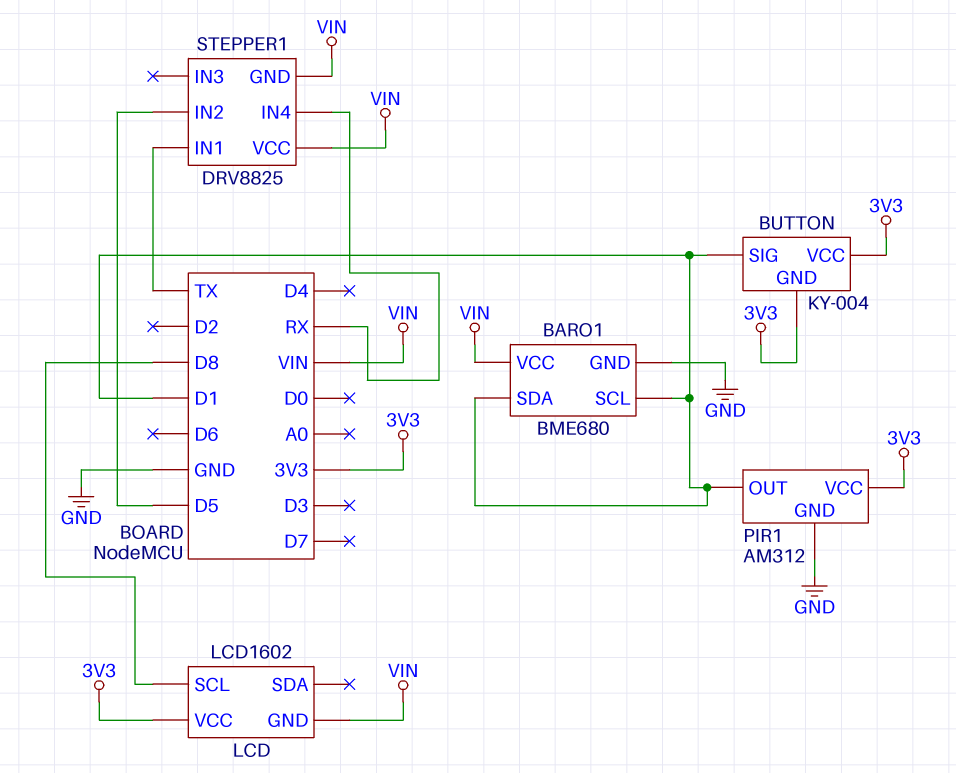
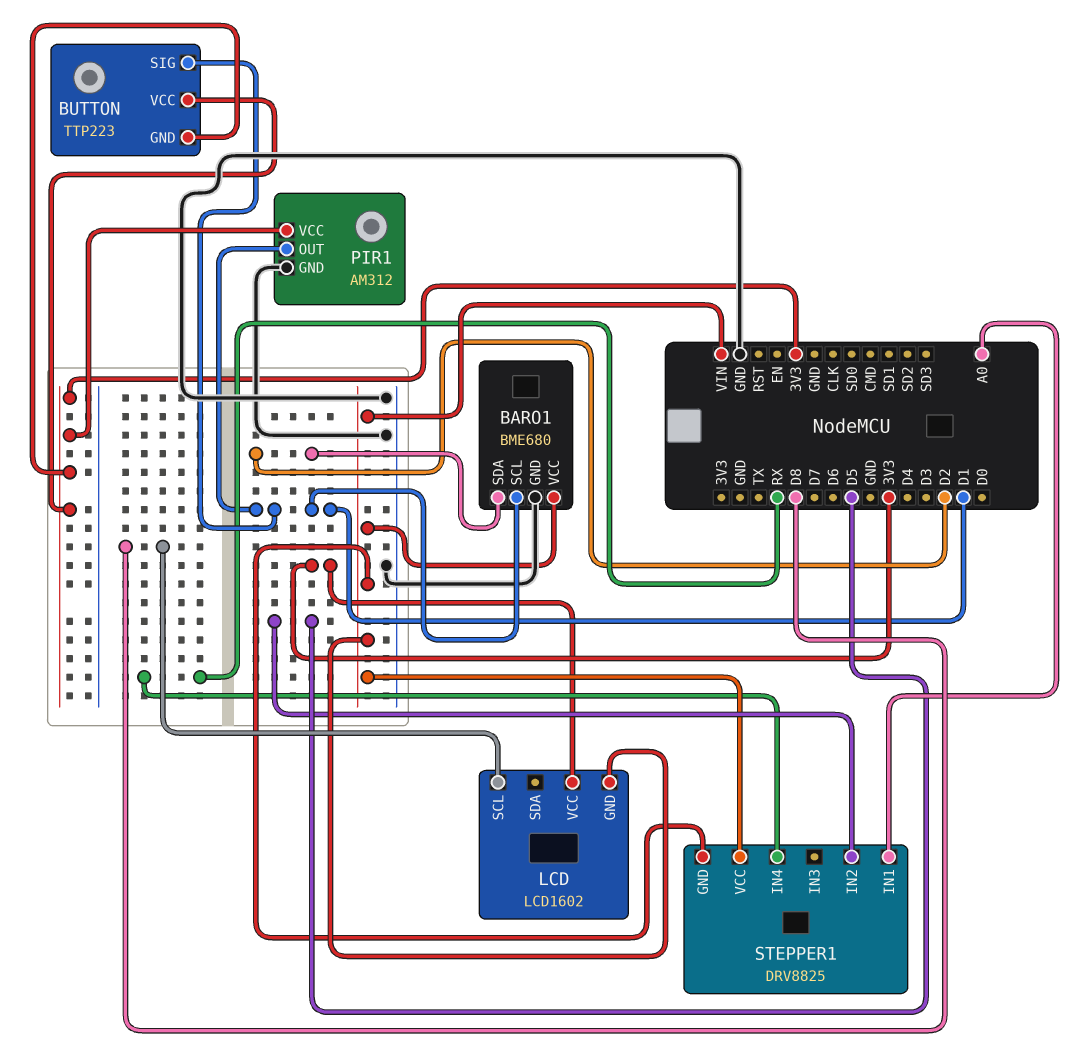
BARO1 pin SDA: D1 -> D2
BUTTON: KY-004 -> TTP223
STEPPER1 pin IN1: TX -> A0

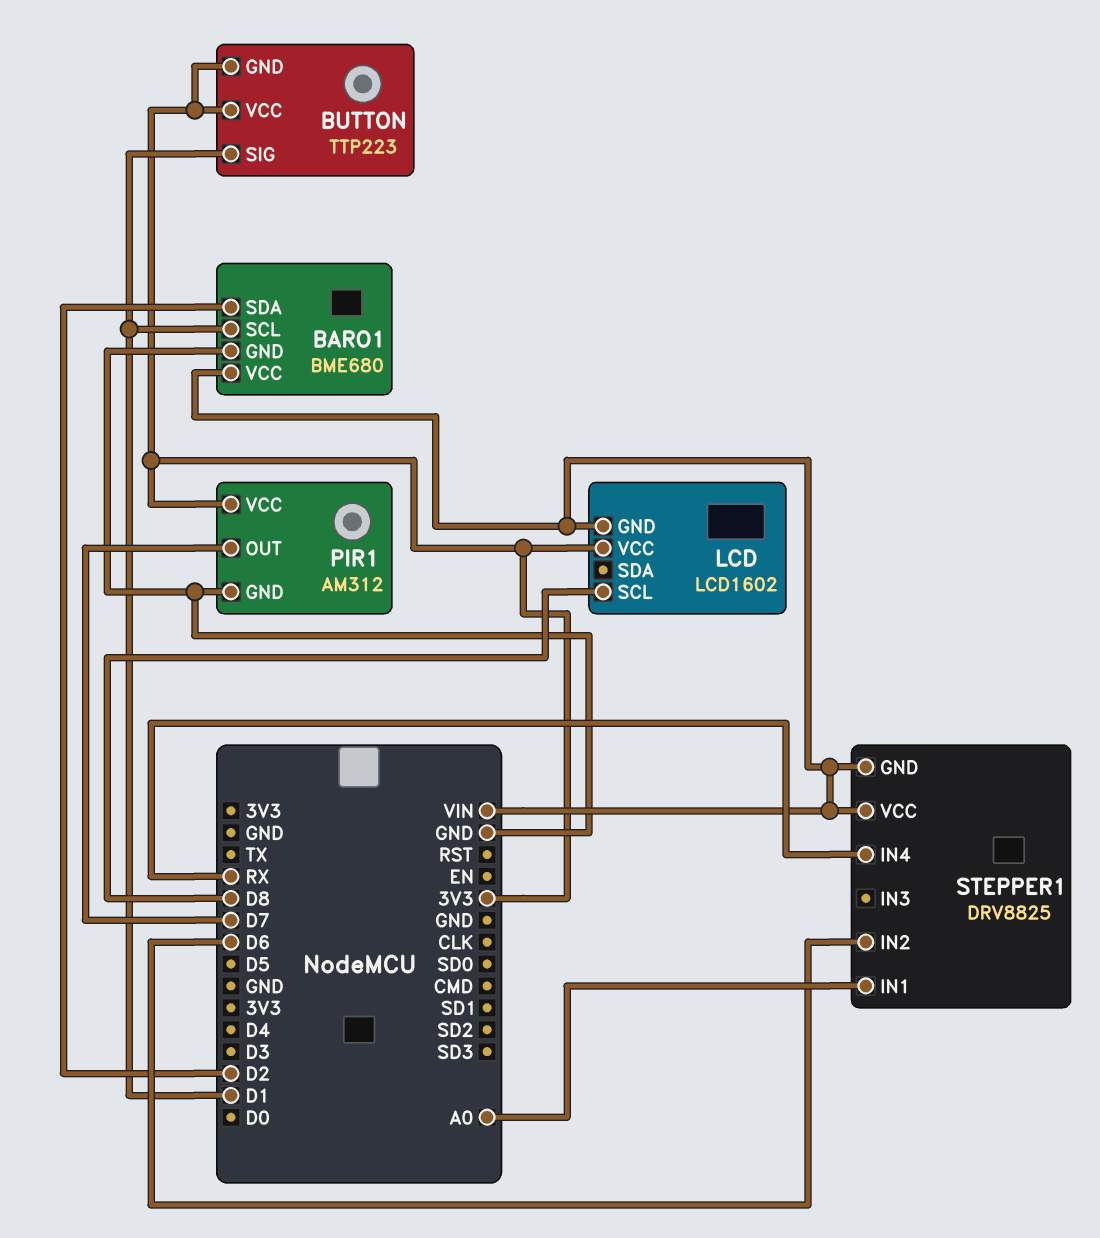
PIR1 pin OUT: D1 -> D7
STEPPER1 pin IN2: D5 -> D6

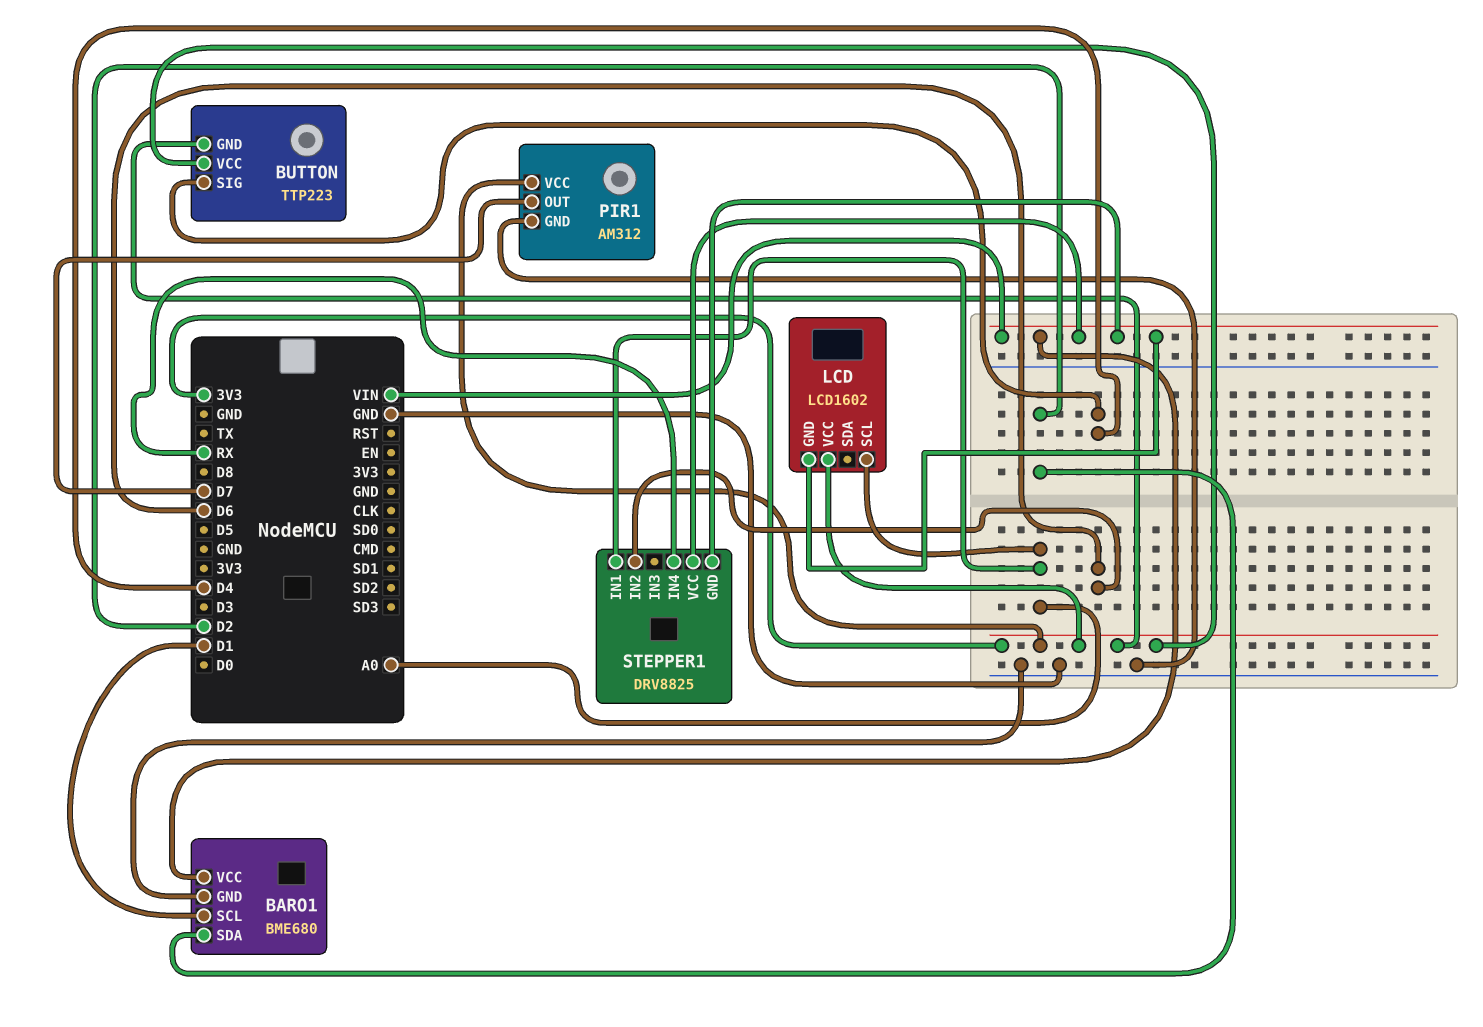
BUTTON pin SIG: D1 -> D4
LCD pin SCL: D8 -> A0

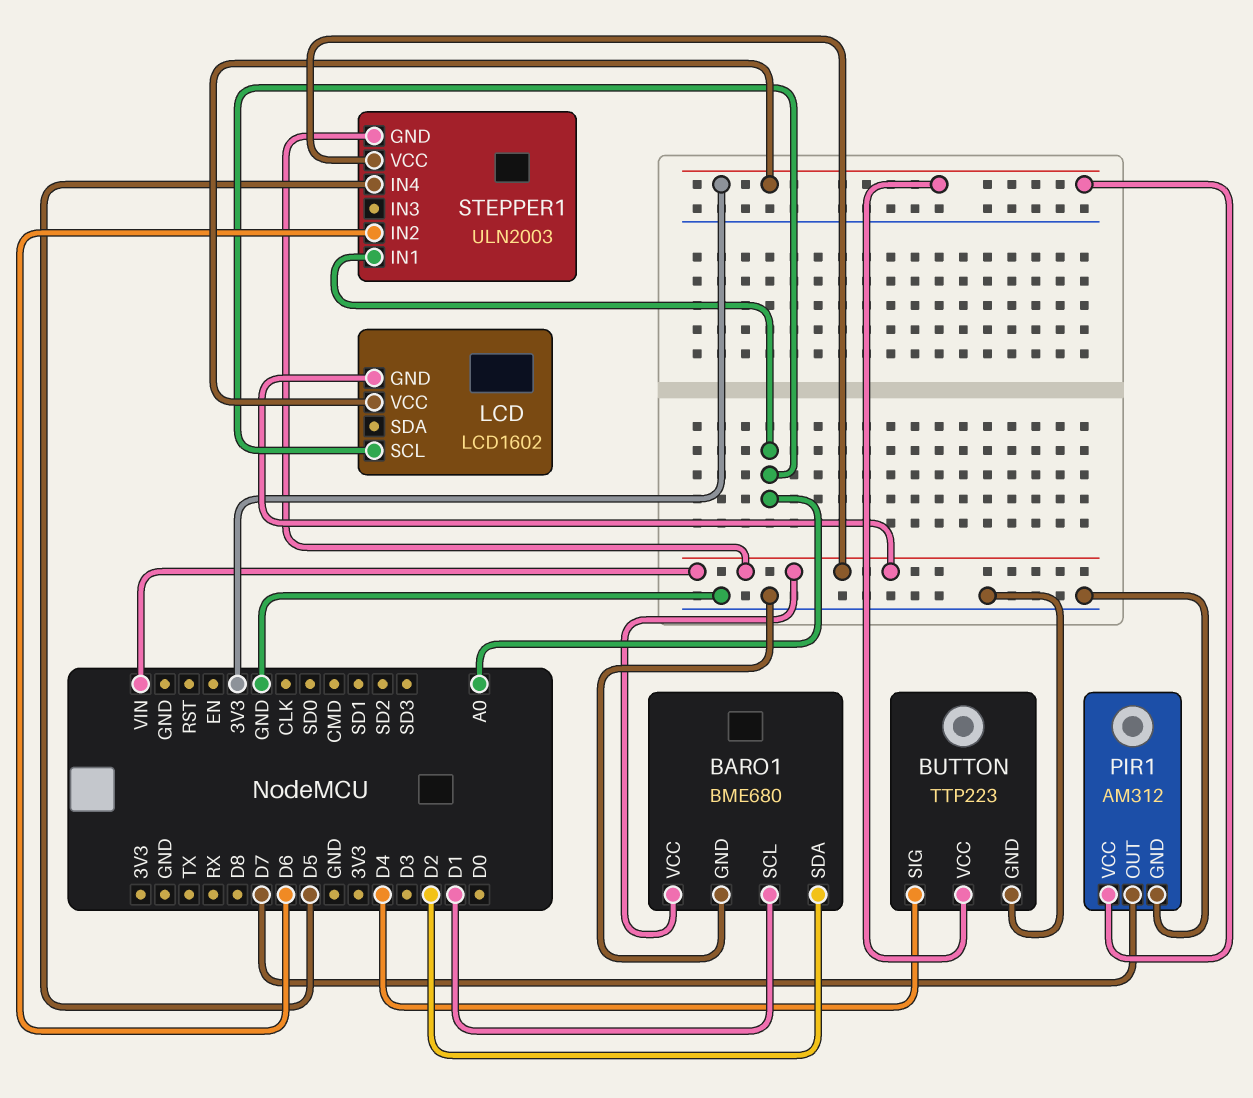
BUTTON pin GND: 3V3 -> GND
STEPPER1: DRV8825 -> ULN2003
STEPPER1 pin IN4: RX -> D5

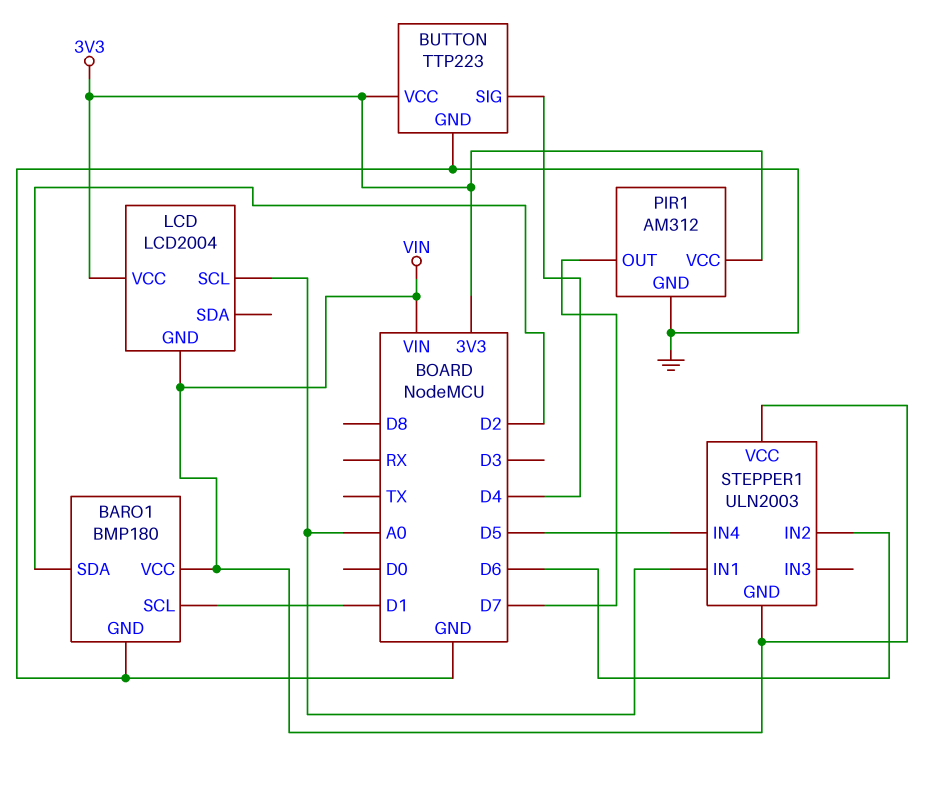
BARO1: BME680 -> BMP180
LCD: LCD1602 -> LCD2004

